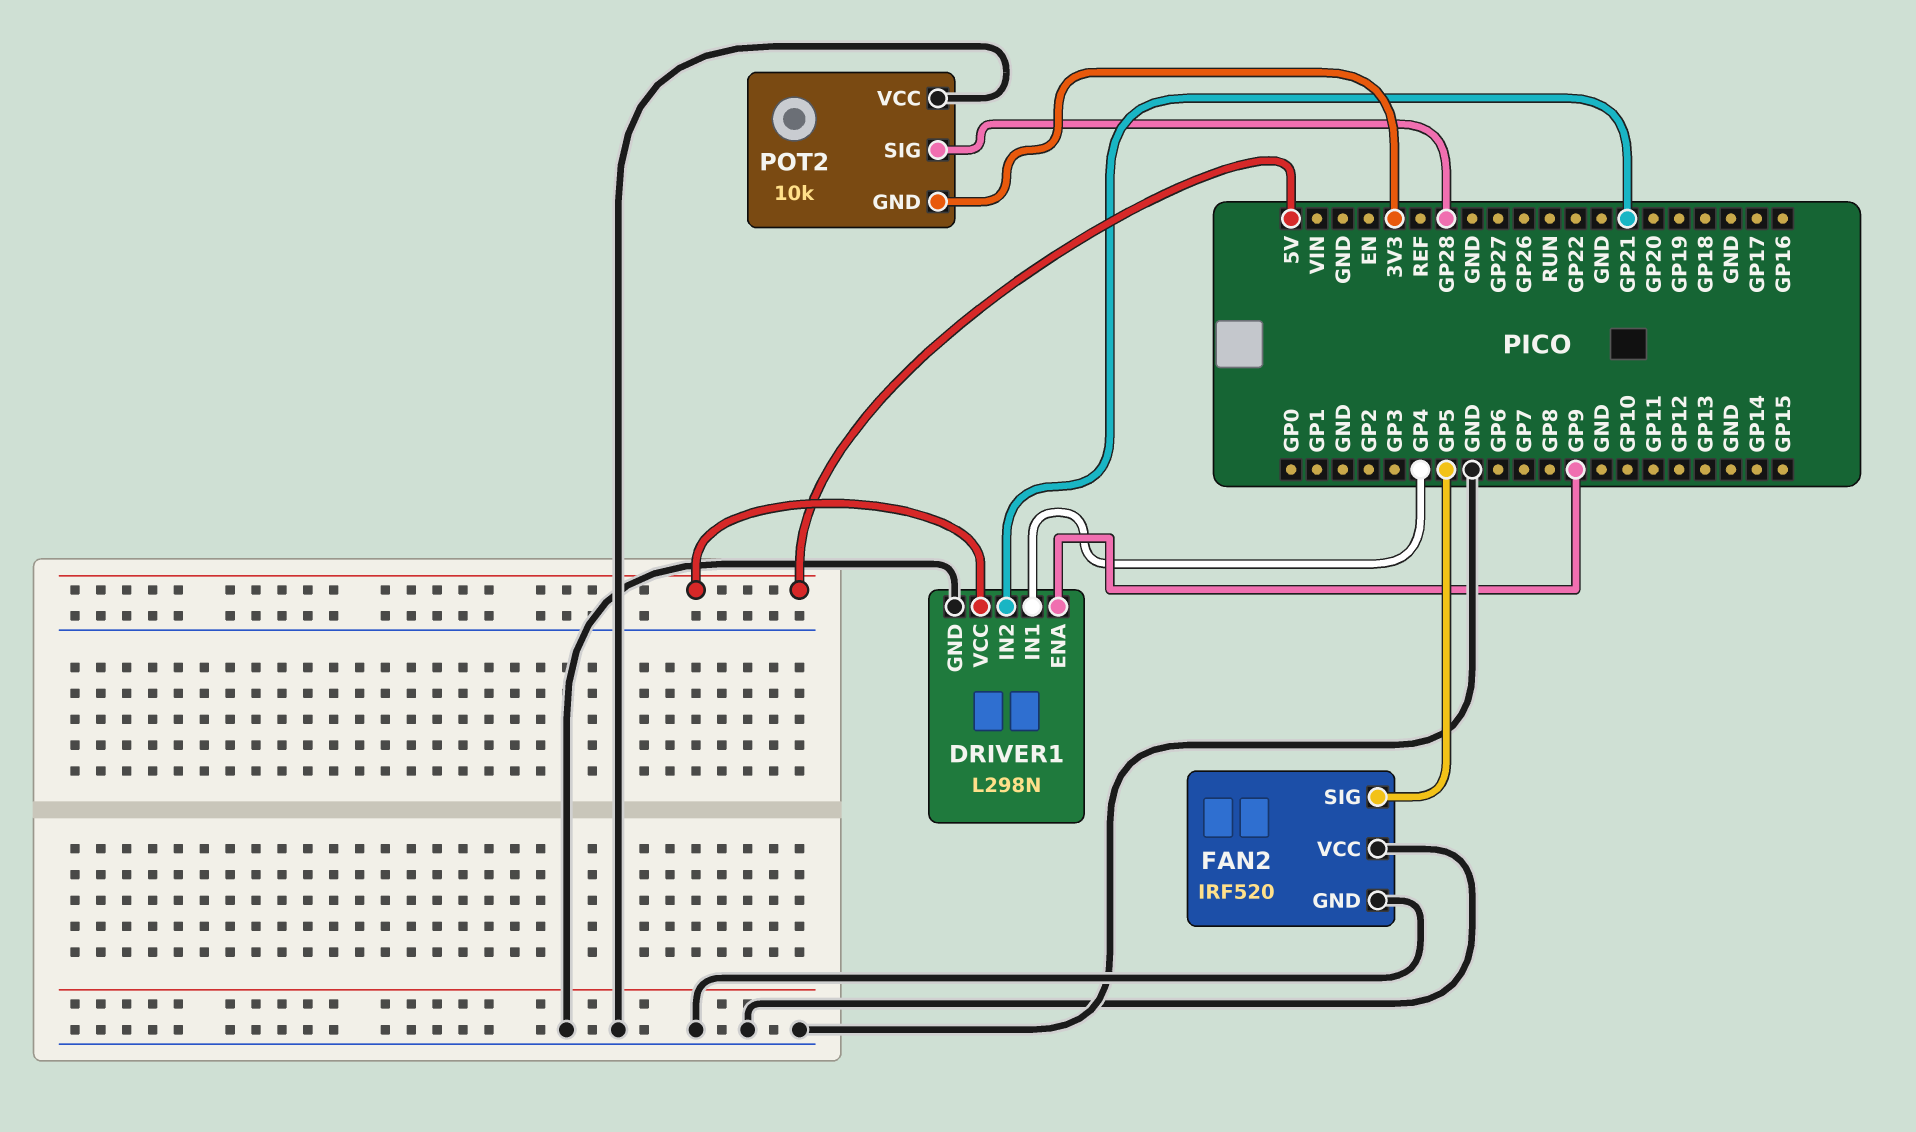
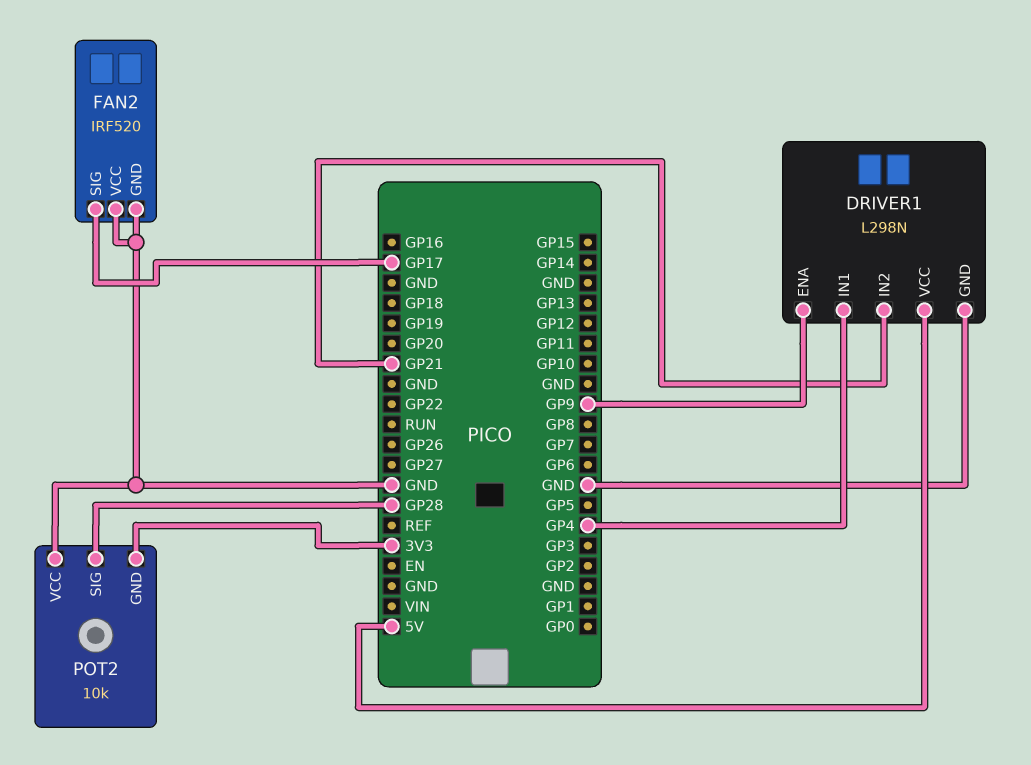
FAN2 pin SIG: GP5 -> GP17

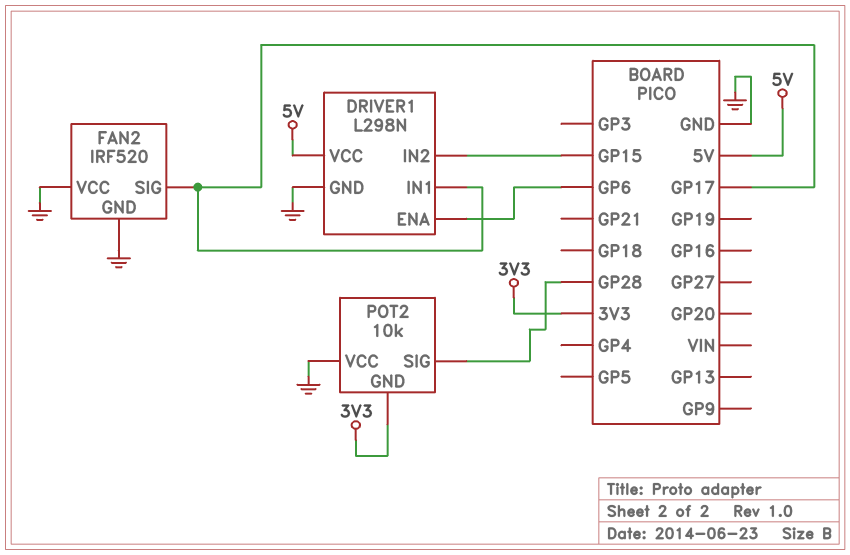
DRIVER1 pin ENA: GP9 -> GP6
DRIVER1 pin IN1: GP4 -> GP17
DRIVER1 pin IN2: GP21 -> GP15

